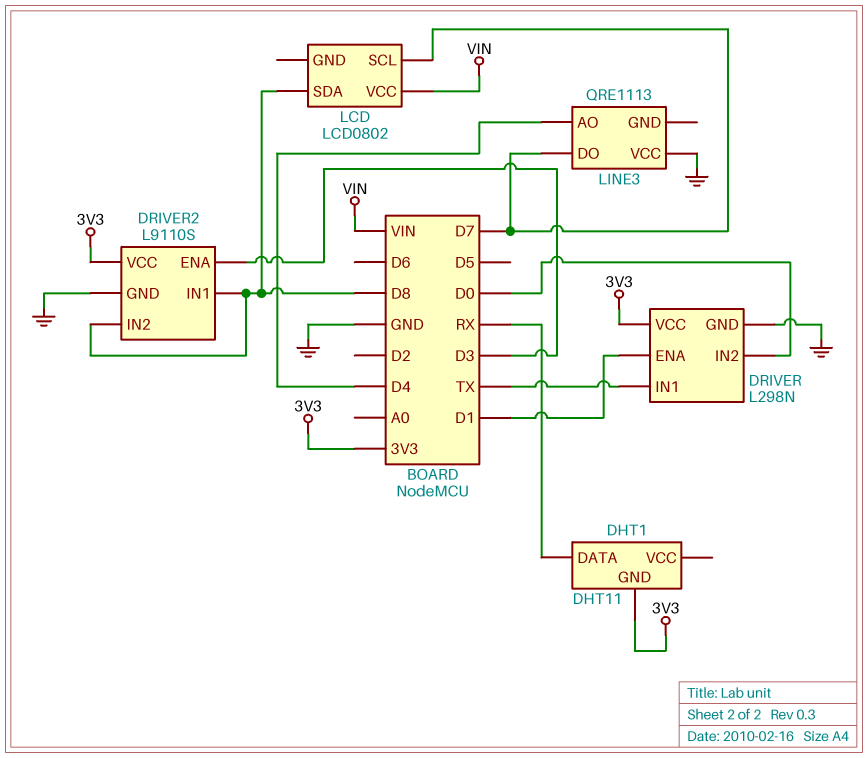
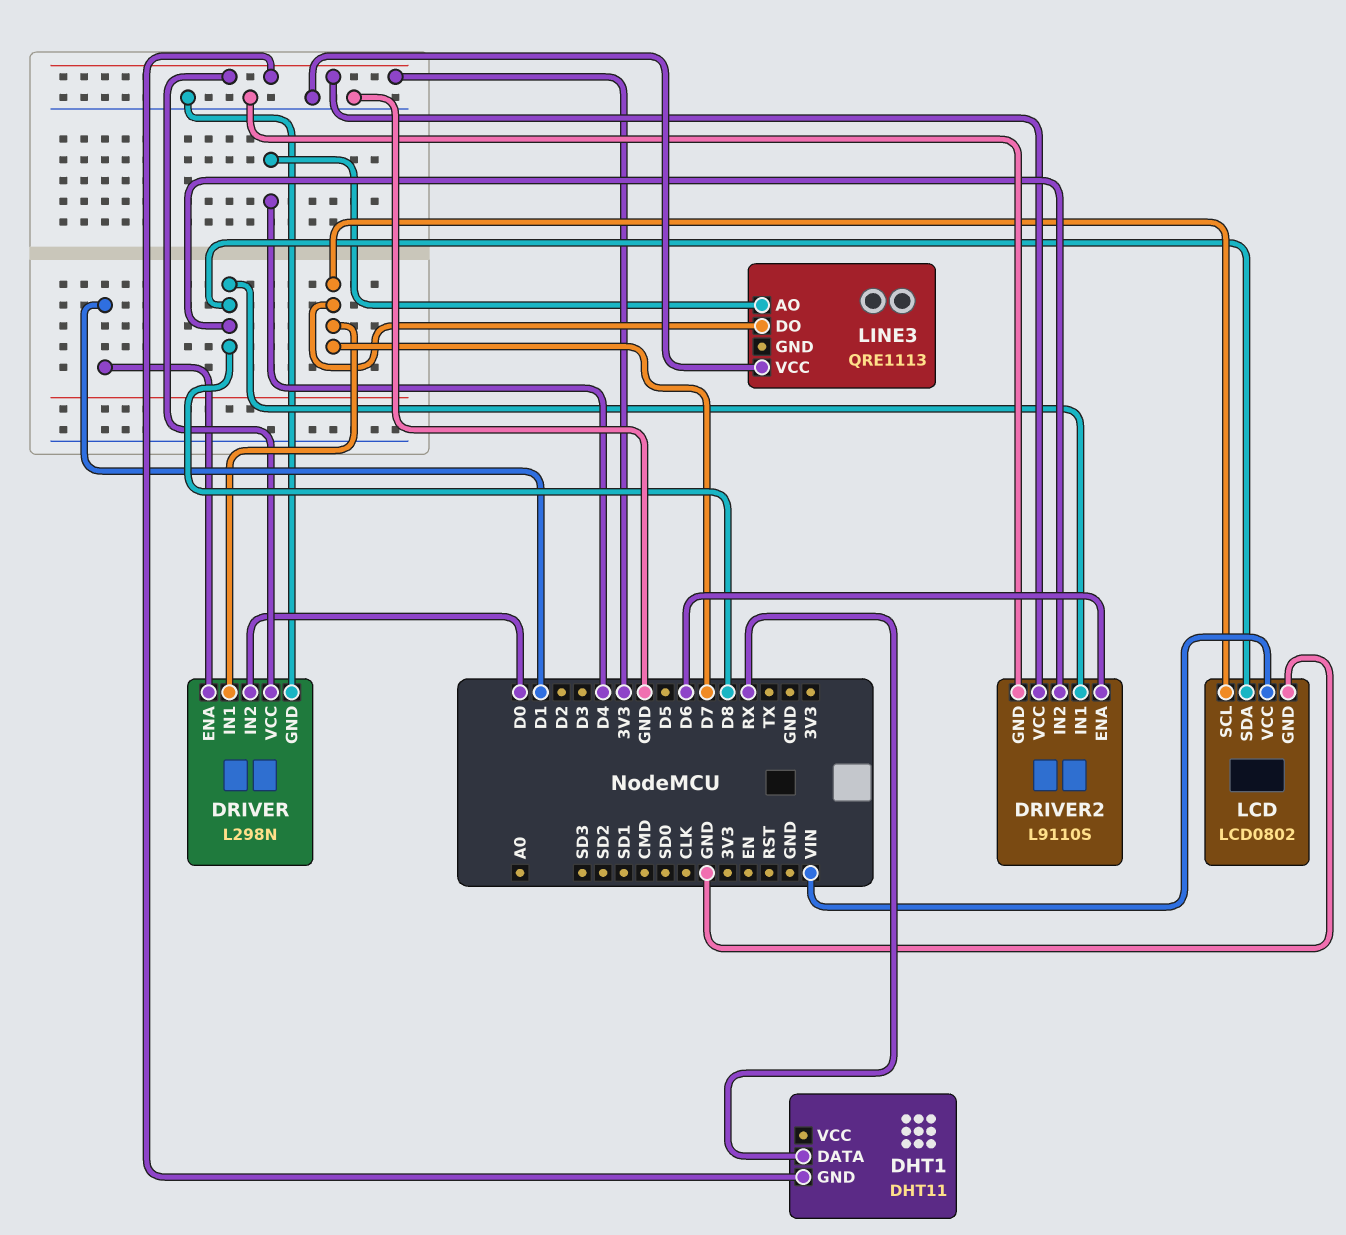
DRIVER pin IN1: TX -> D7
DRIVER2 pin ENA: D3 -> D6
LCD pin GND: none -> GND

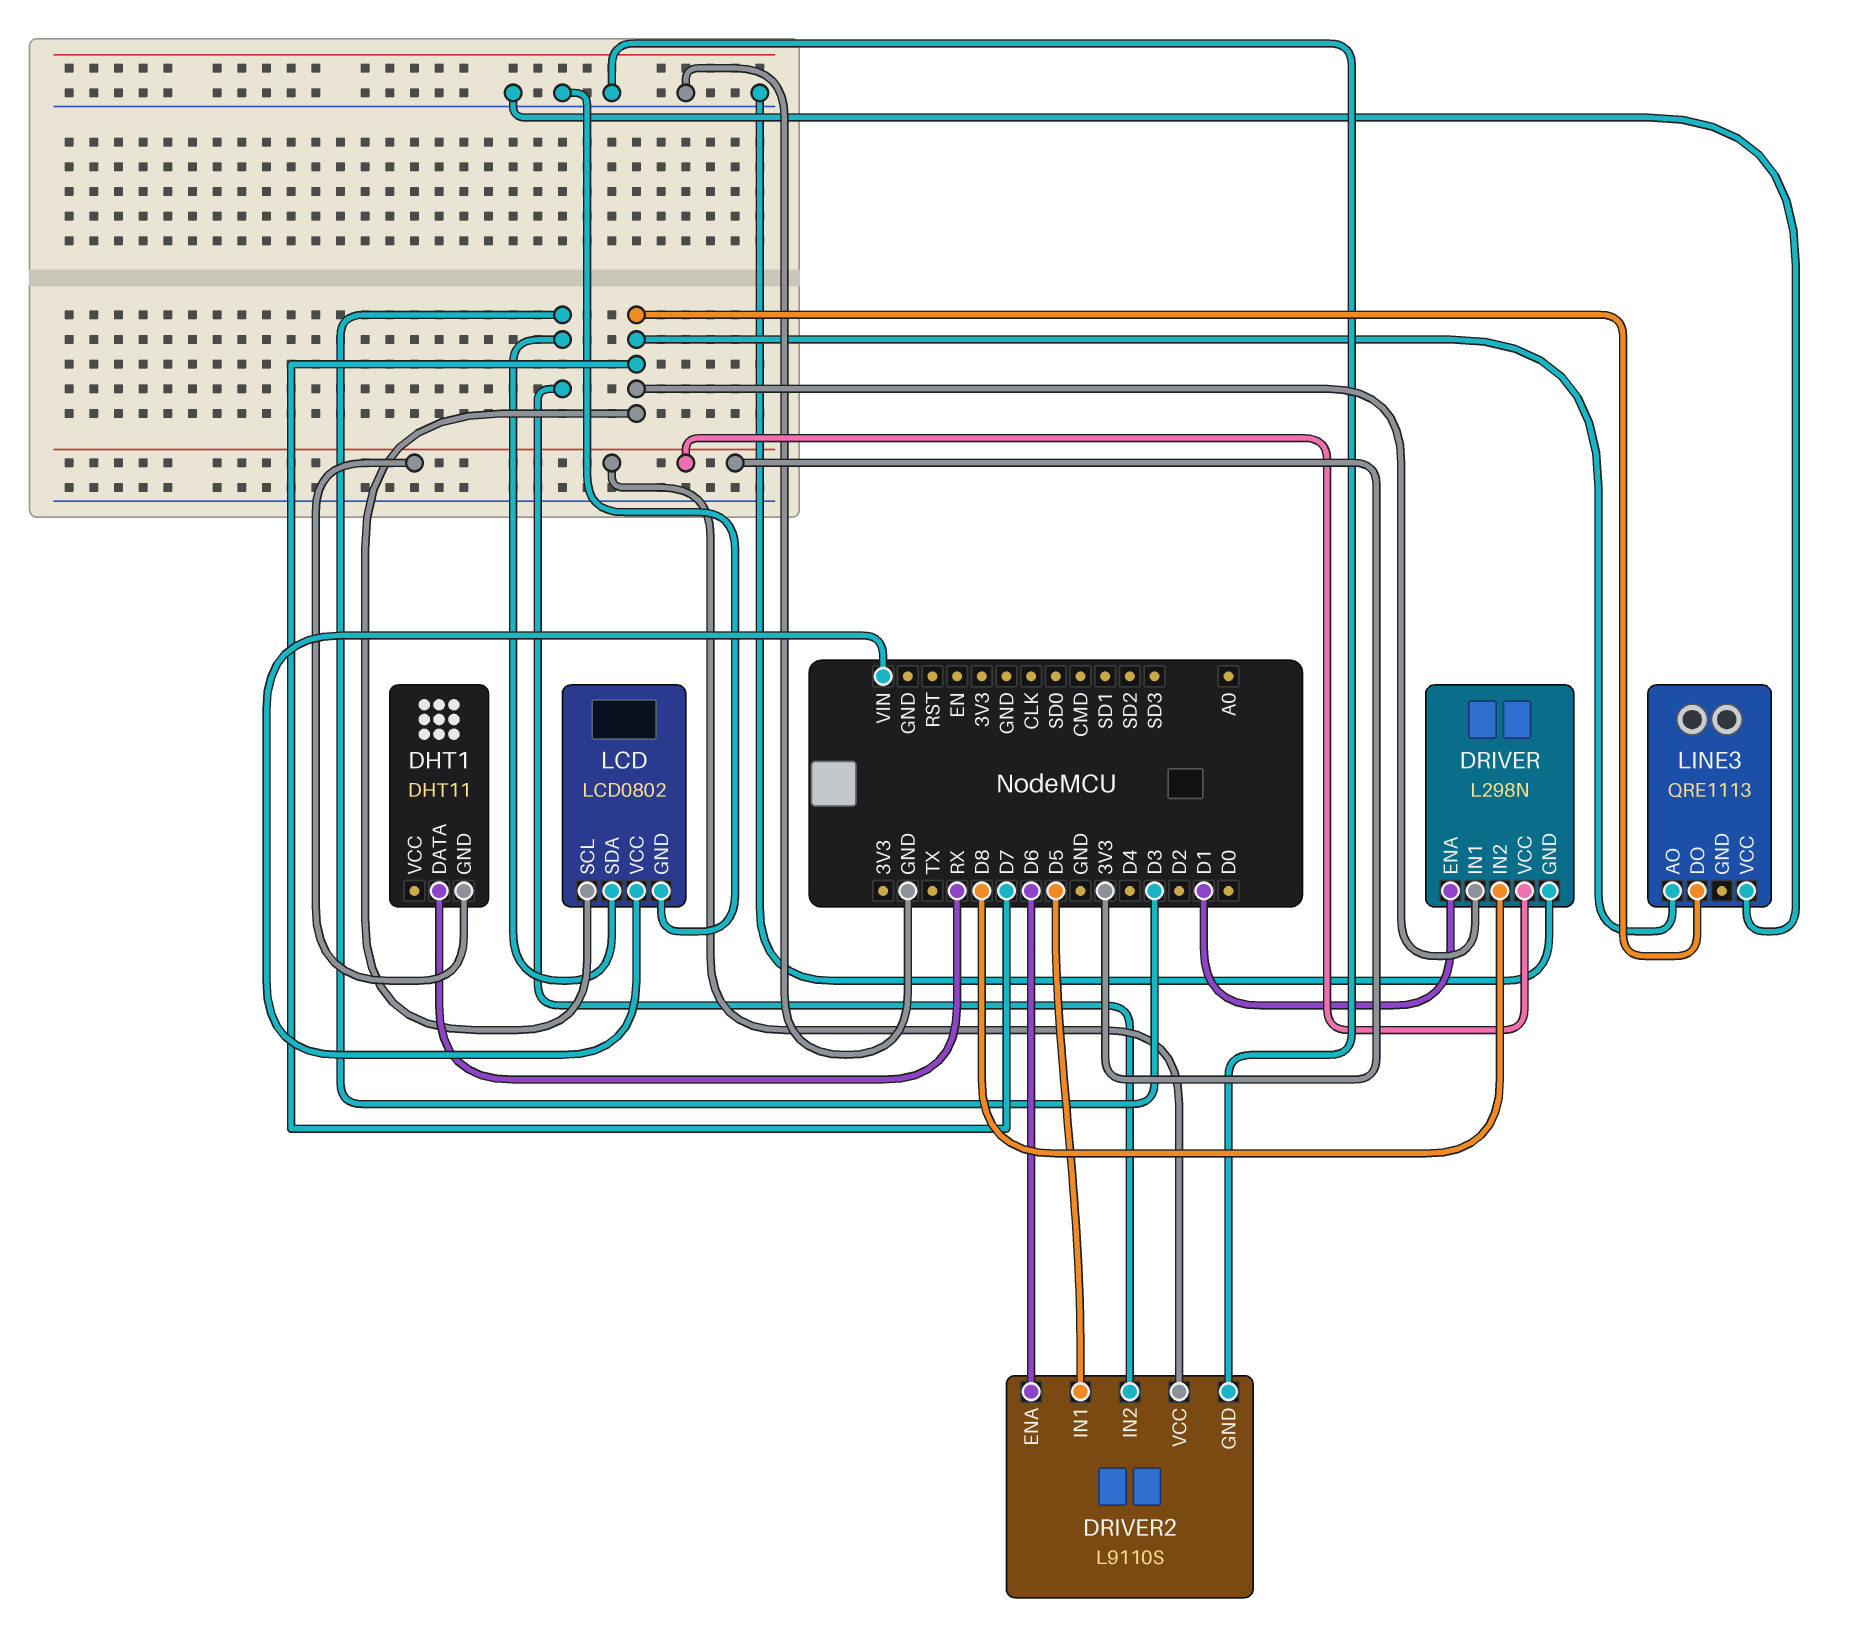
DRIVER pin IN2: D0 -> D8
DRIVER2 pin IN1: D8 -> D5
DRIVER2 pin IN2: D8 -> D3
LCD pin SDA: D8 -> D3
LINE3 pin AO: D4 -> D7

